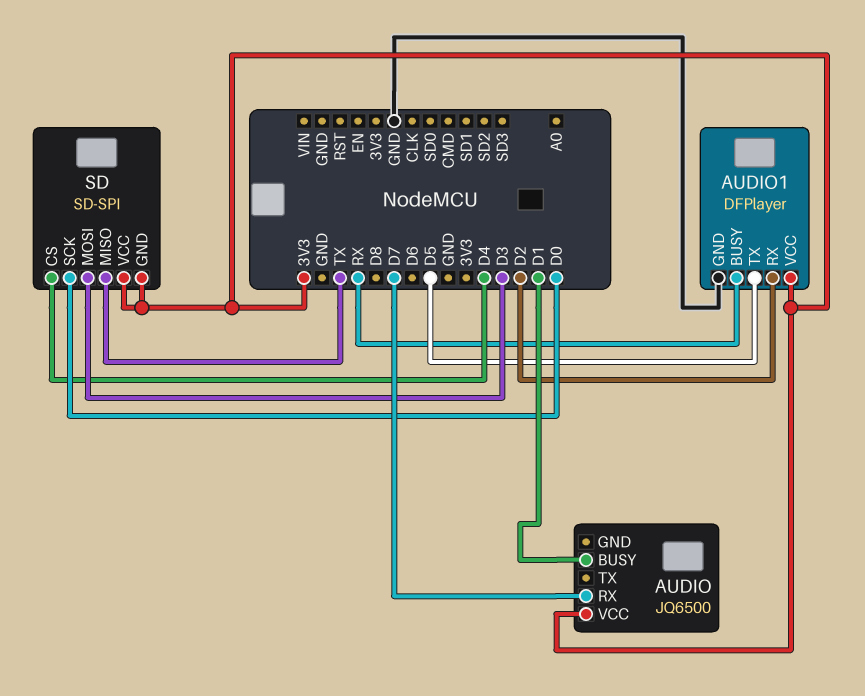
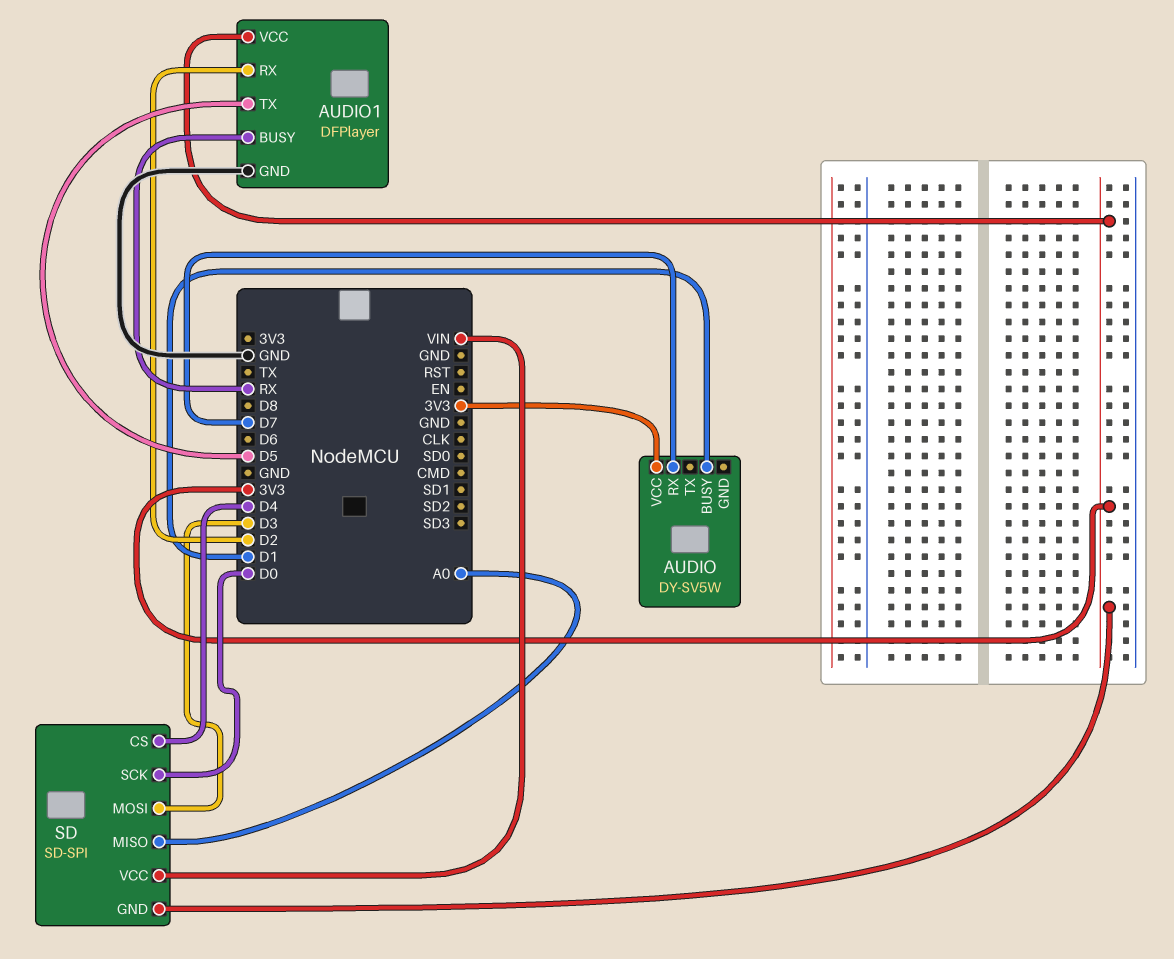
AUDIO: JQ6500 -> DY-SV5W
SD pin MISO: TX -> A0
SD pin VCC: 3V3 -> VIN

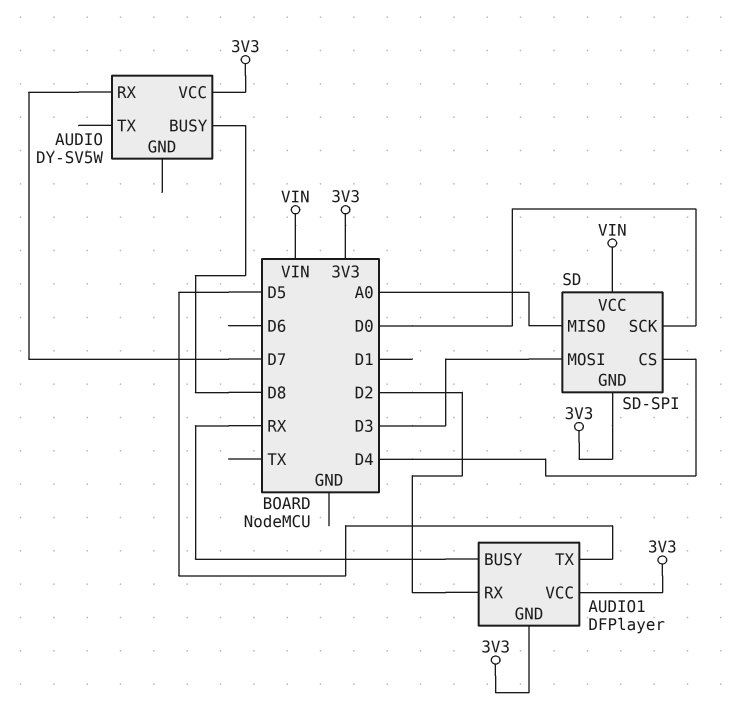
AUDIO pin BUSY: D1 -> D8
AUDIO1 pin GND: GND -> 3V3

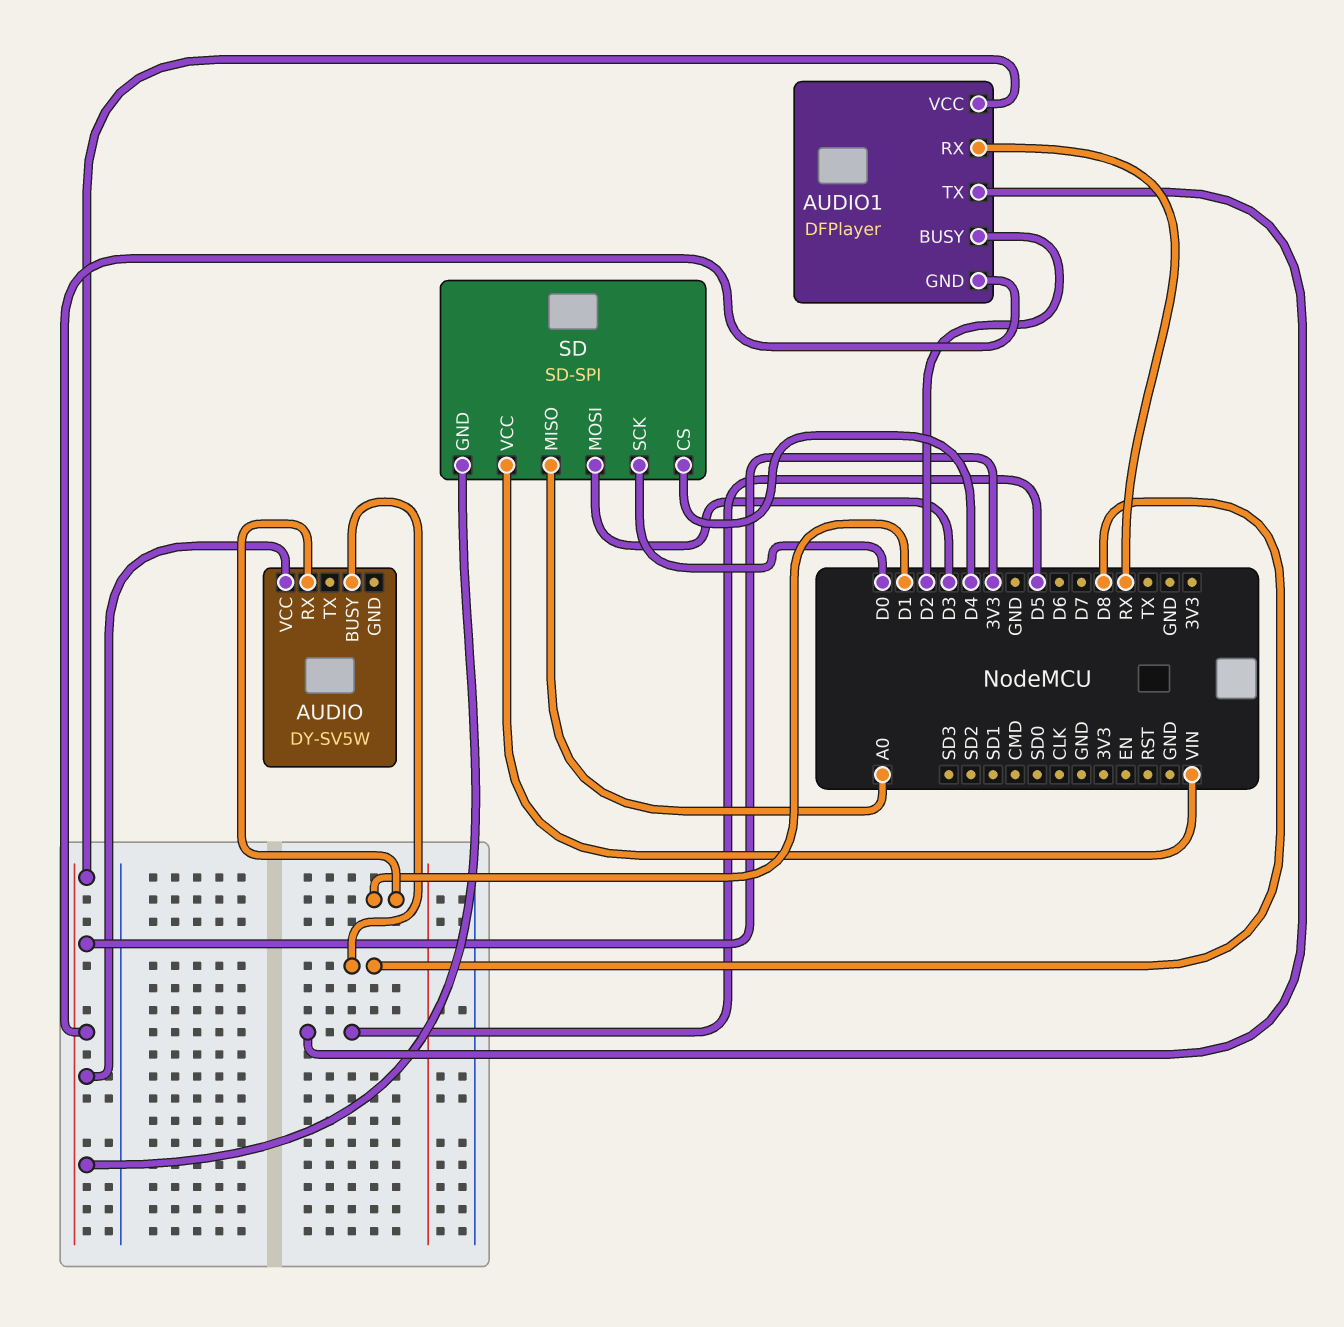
AUDIO pin RX: D7 -> D1
AUDIO1 pin BUSY: RX -> D2
AUDIO1 pin RX: D2 -> RX

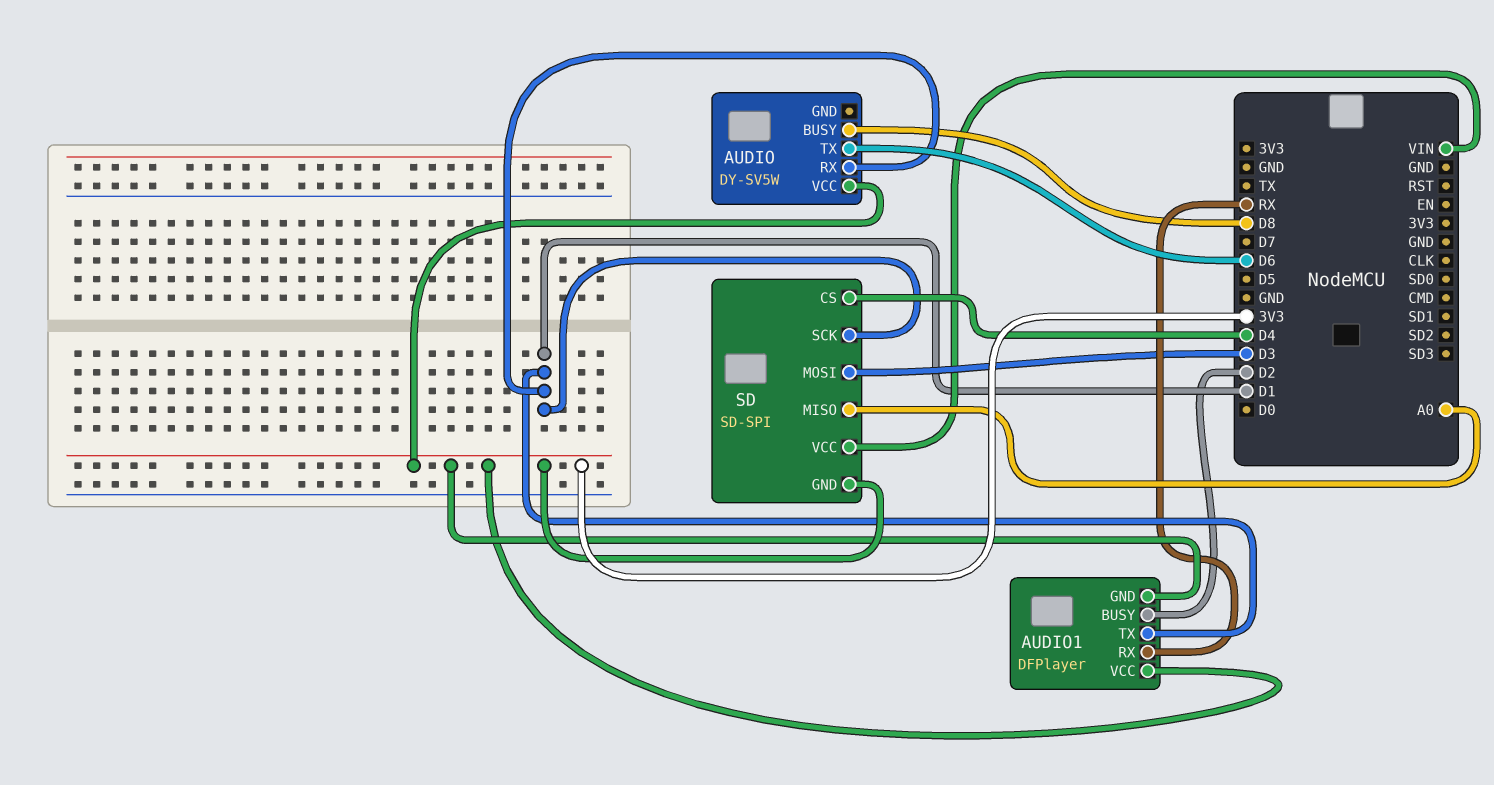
AUDIO pin TX: none -> D6
AUDIO1 pin TX: D5 -> D1
SD pin SCK: D0 -> D1

